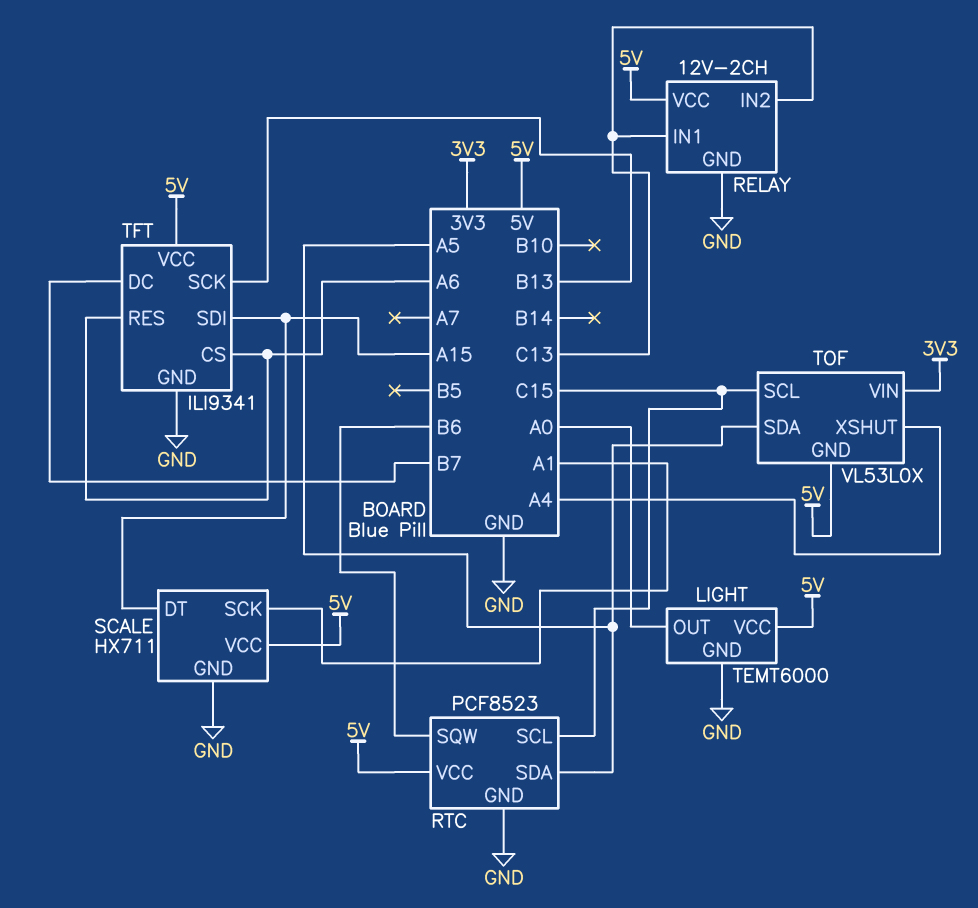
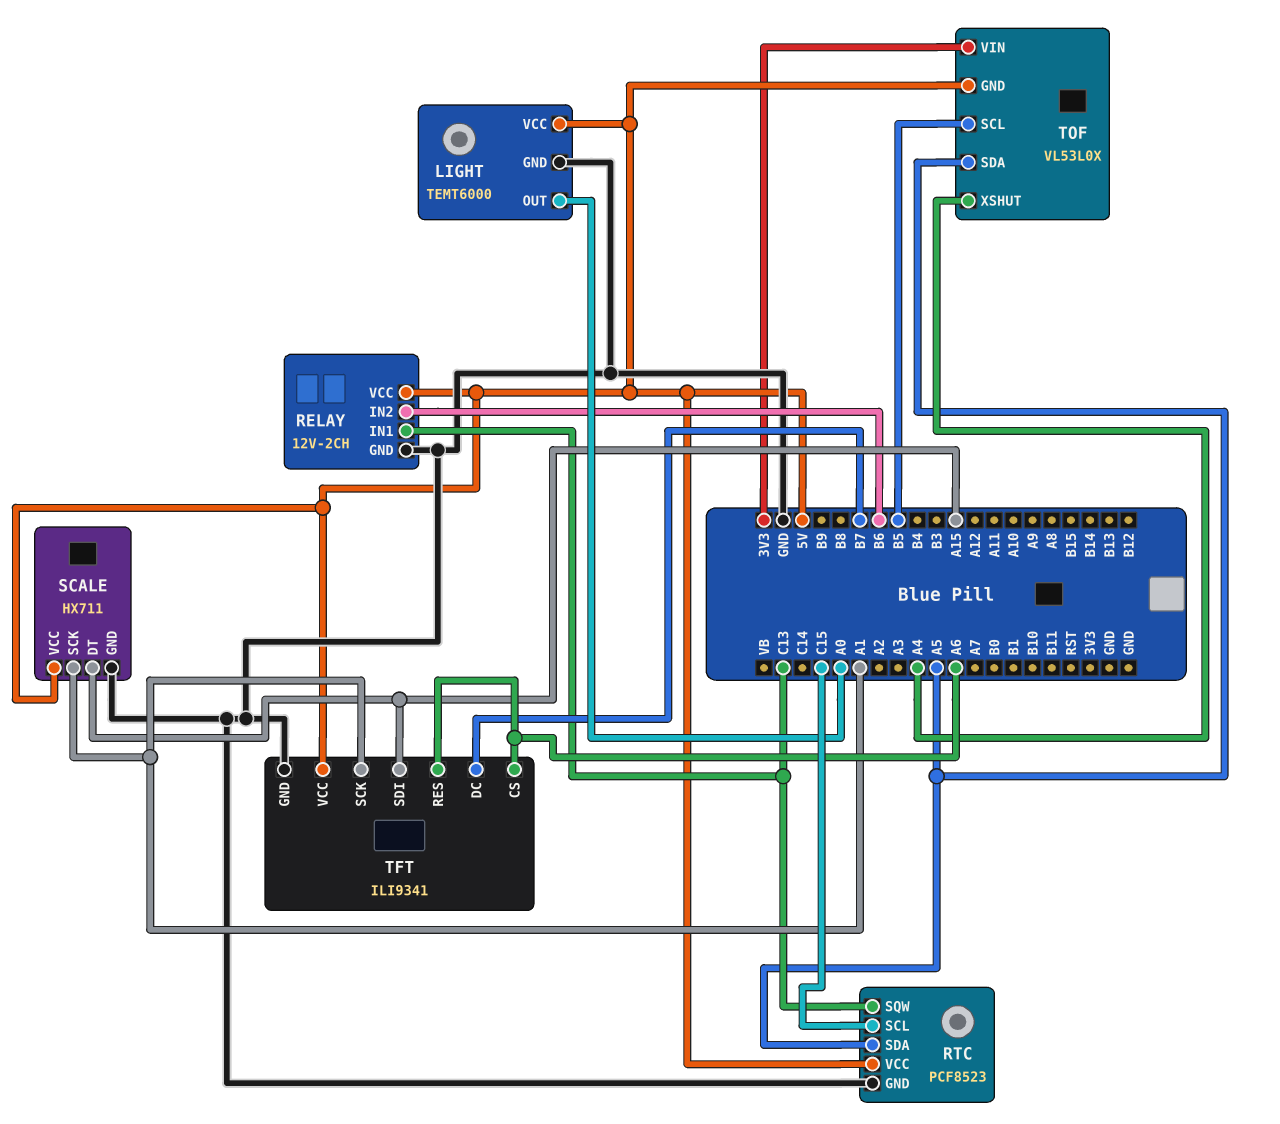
RELAY pin IN2: C13 -> B6
RTC pin SQW: B6 -> C13
TFT pin SCK: B13 -> A1
TOF pin SCL: C15 -> B5

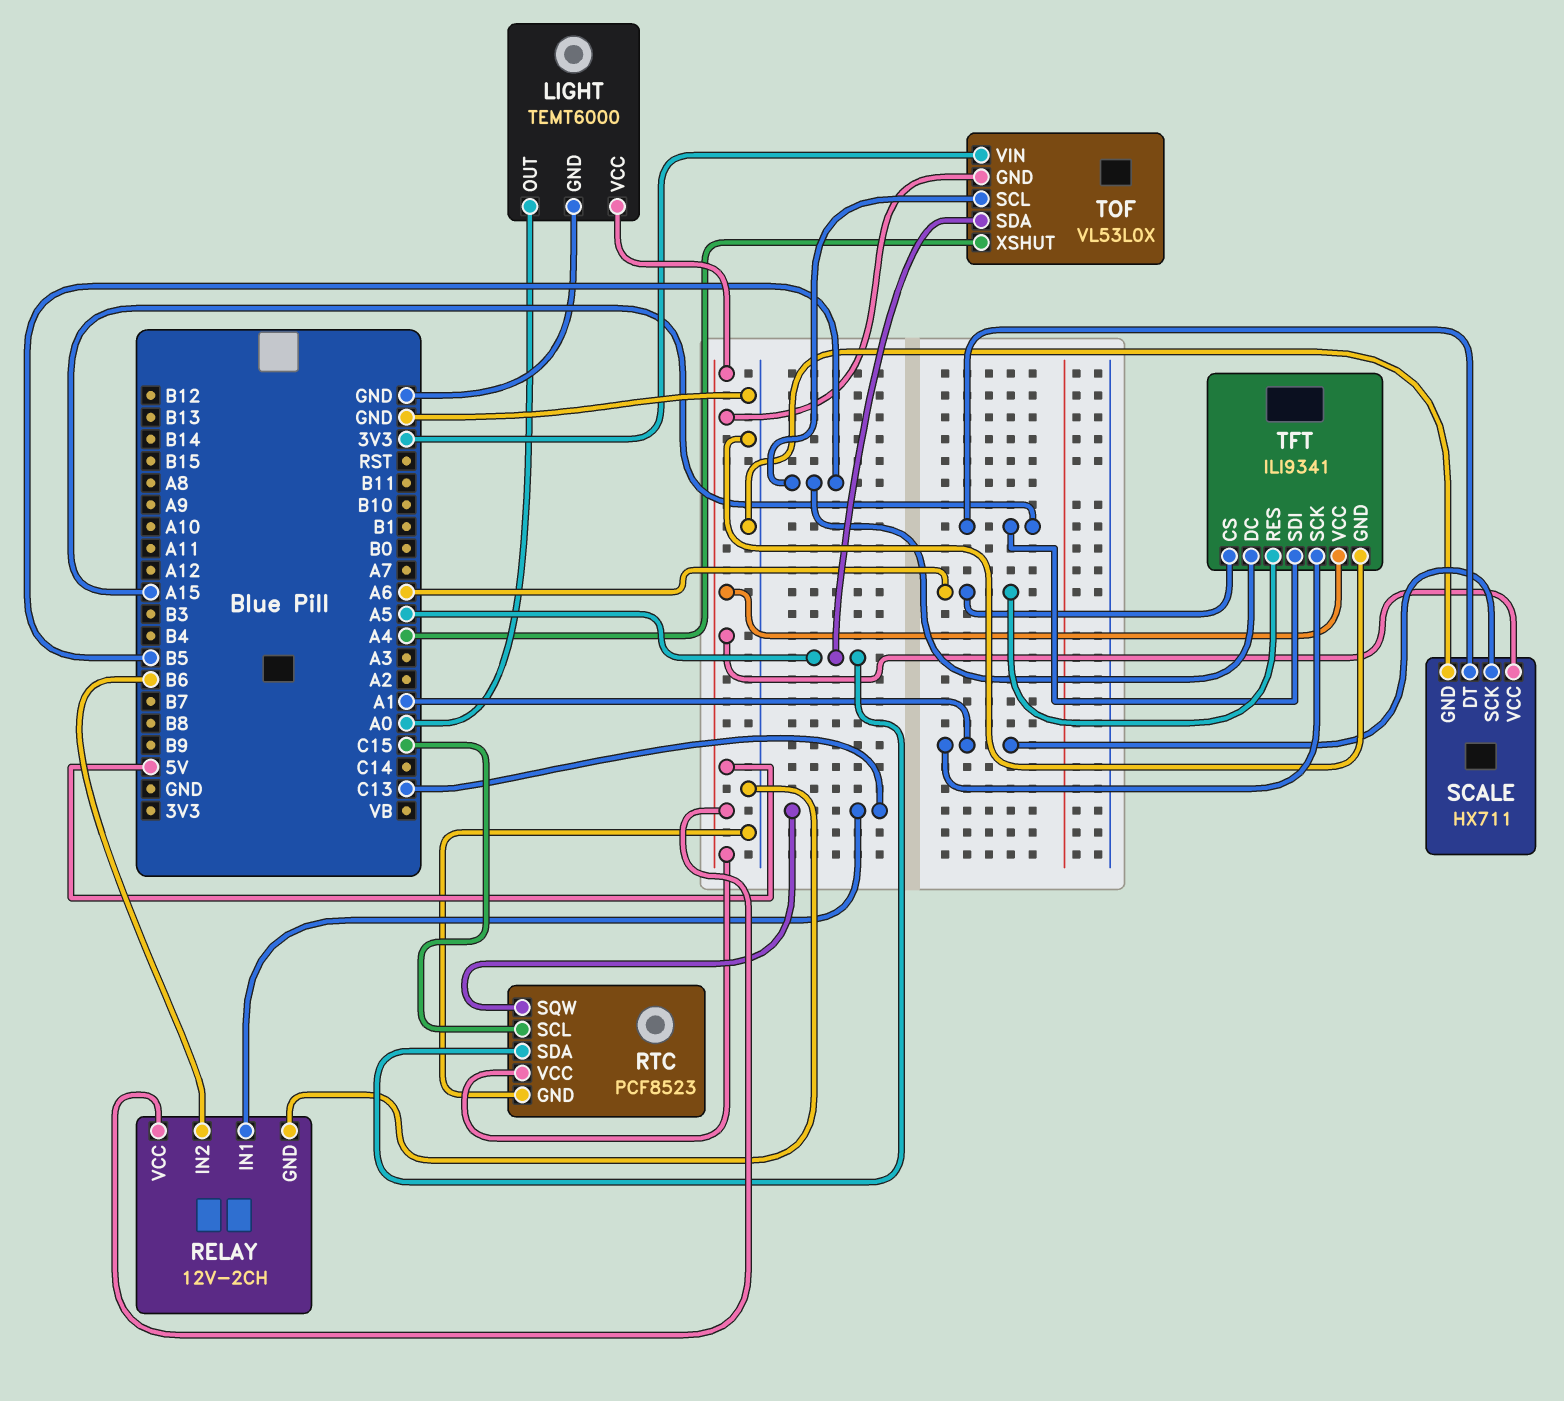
TFT pin DC: B7 -> B5

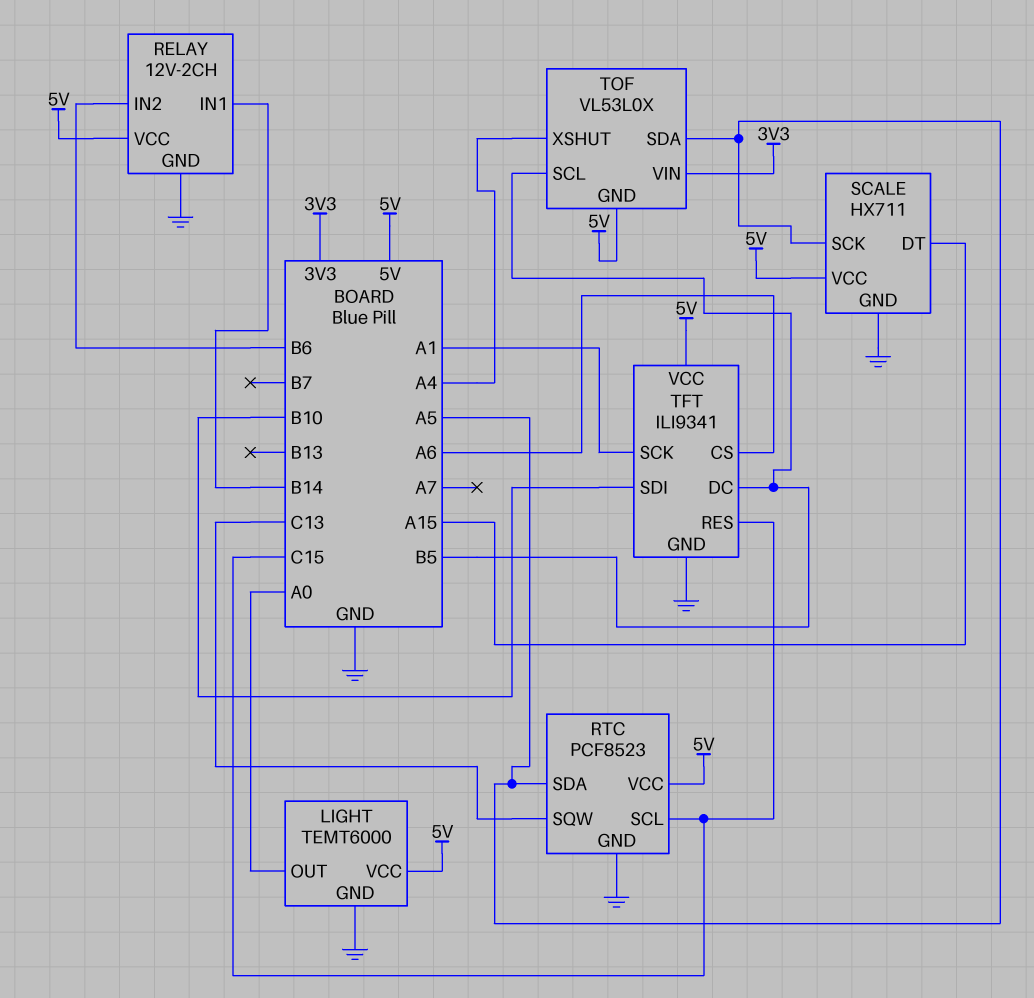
RELAY pin IN1: C13 -> B14
SCALE pin SCK: A1 -> A5
TFT pin RES: A6 -> C15
TFT pin SDI: A15 -> B10

